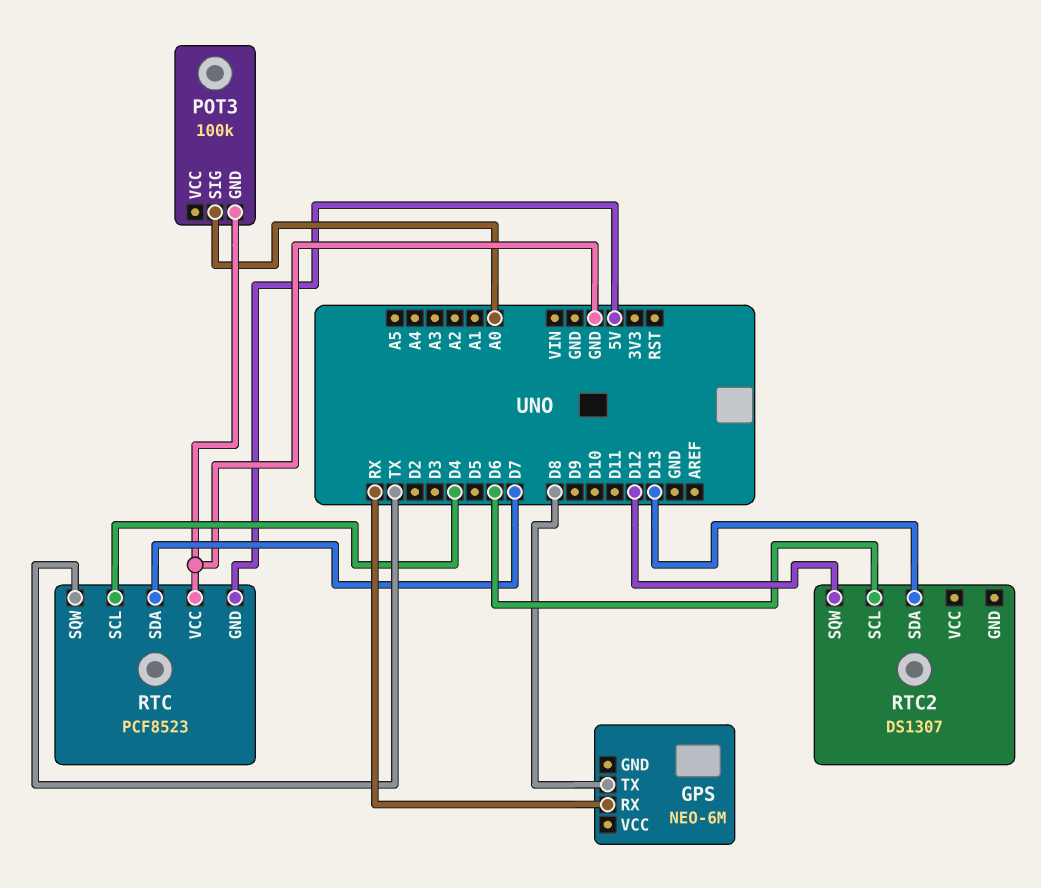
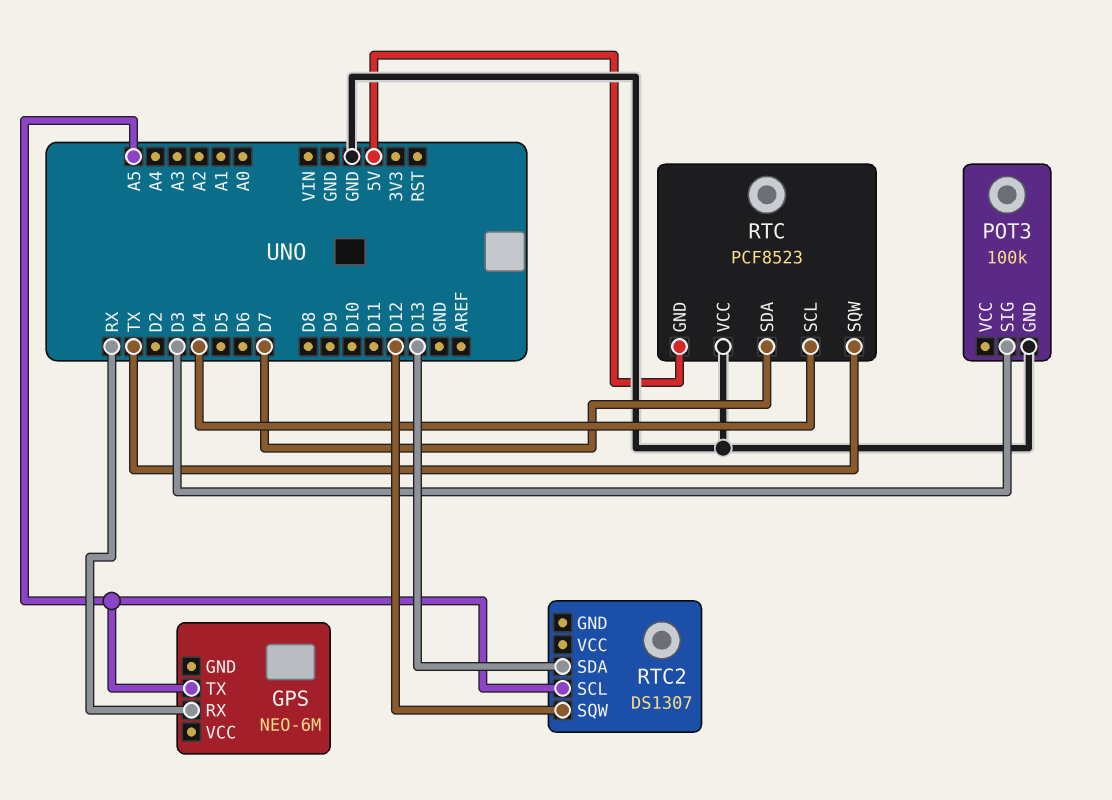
GPS pin TX: D8 -> A5
POT3 pin SIG: A0 -> D3
RTC2 pin SCL: D6 -> A5

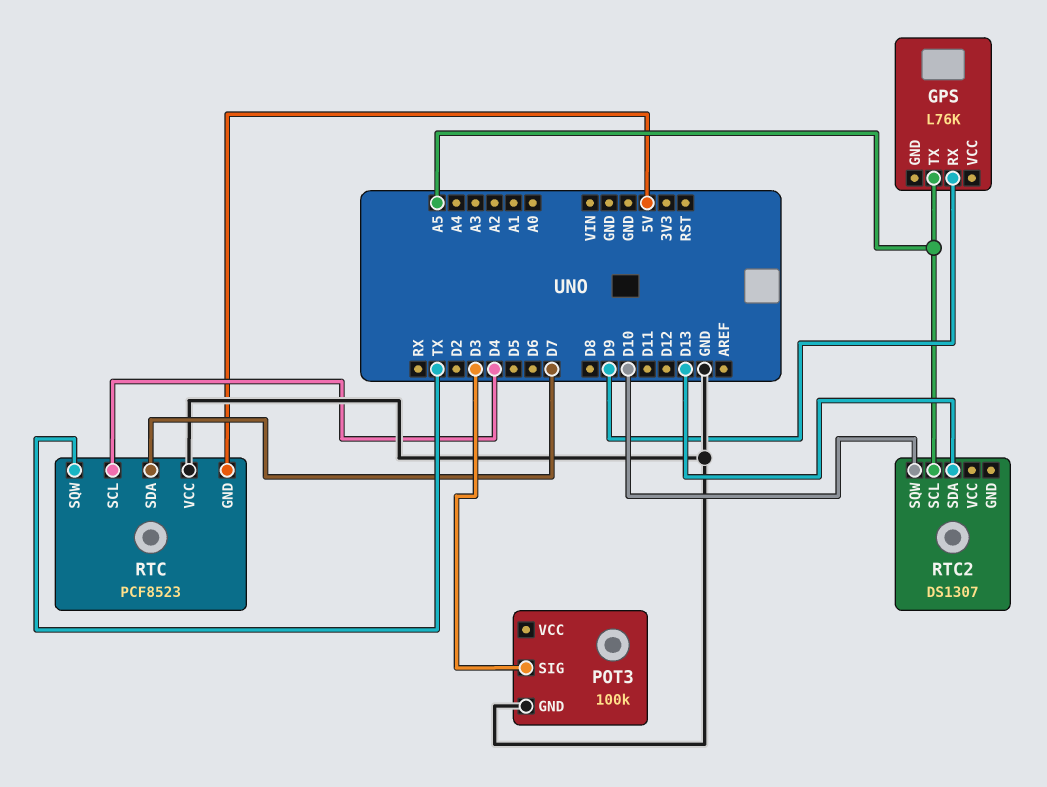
GPS: NEO-6M -> L76K
GPS pin RX: RX -> D9
RTC2 pin SQW: D12 -> D10

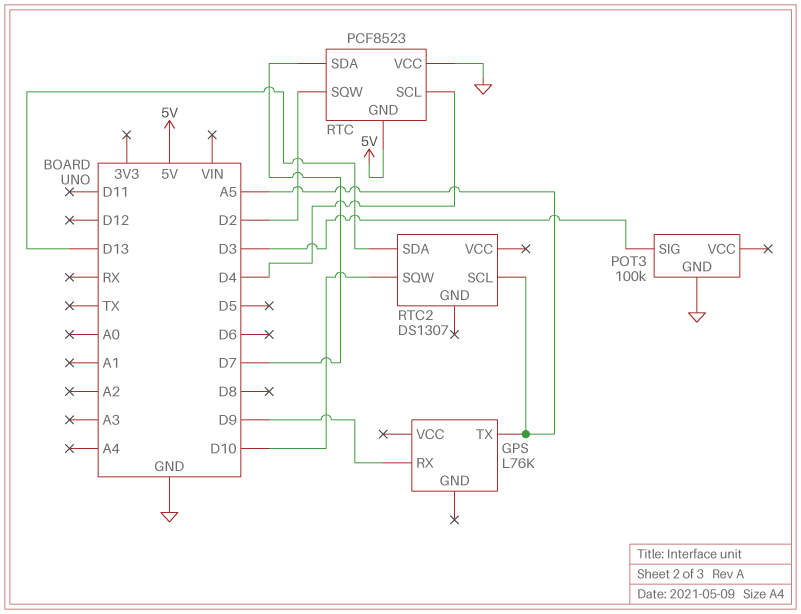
RTC pin SQW: TX -> D2

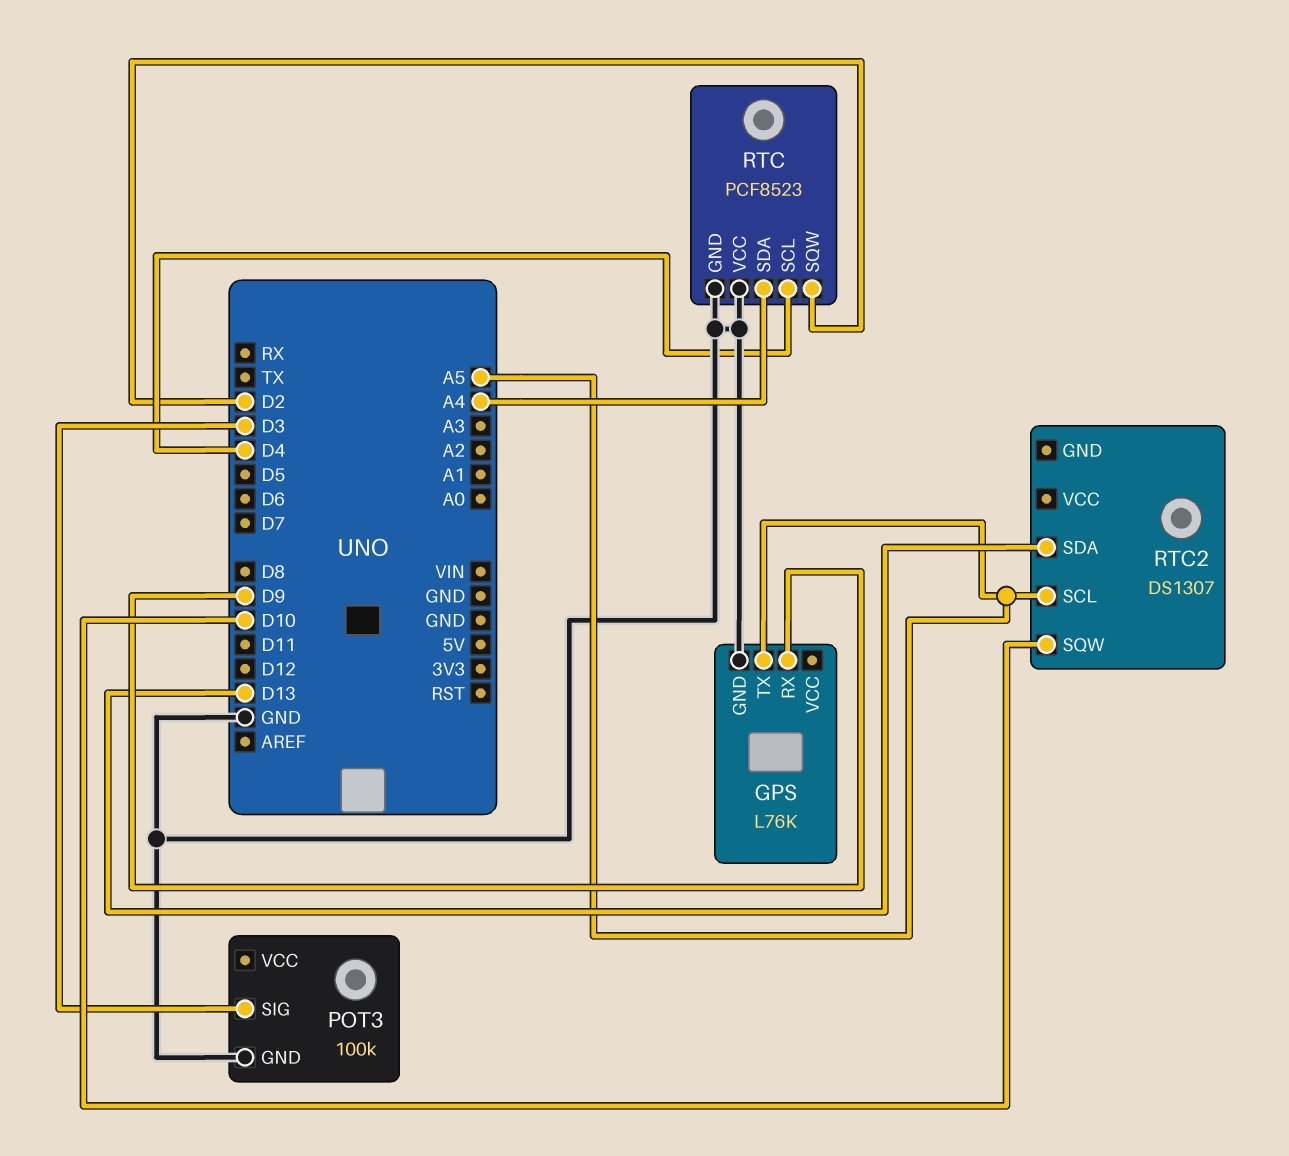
GPS pin GND: none -> GND
RTC pin GND: 5V -> GND
RTC pin SDA: D7 -> A4

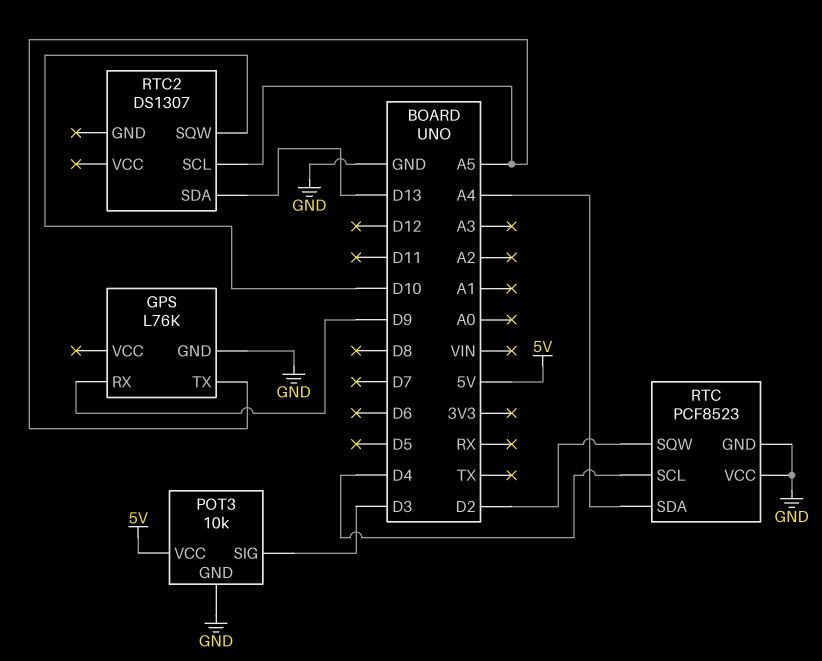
POT3: 100k -> 10k
POT3 pin VCC: none -> 5V

